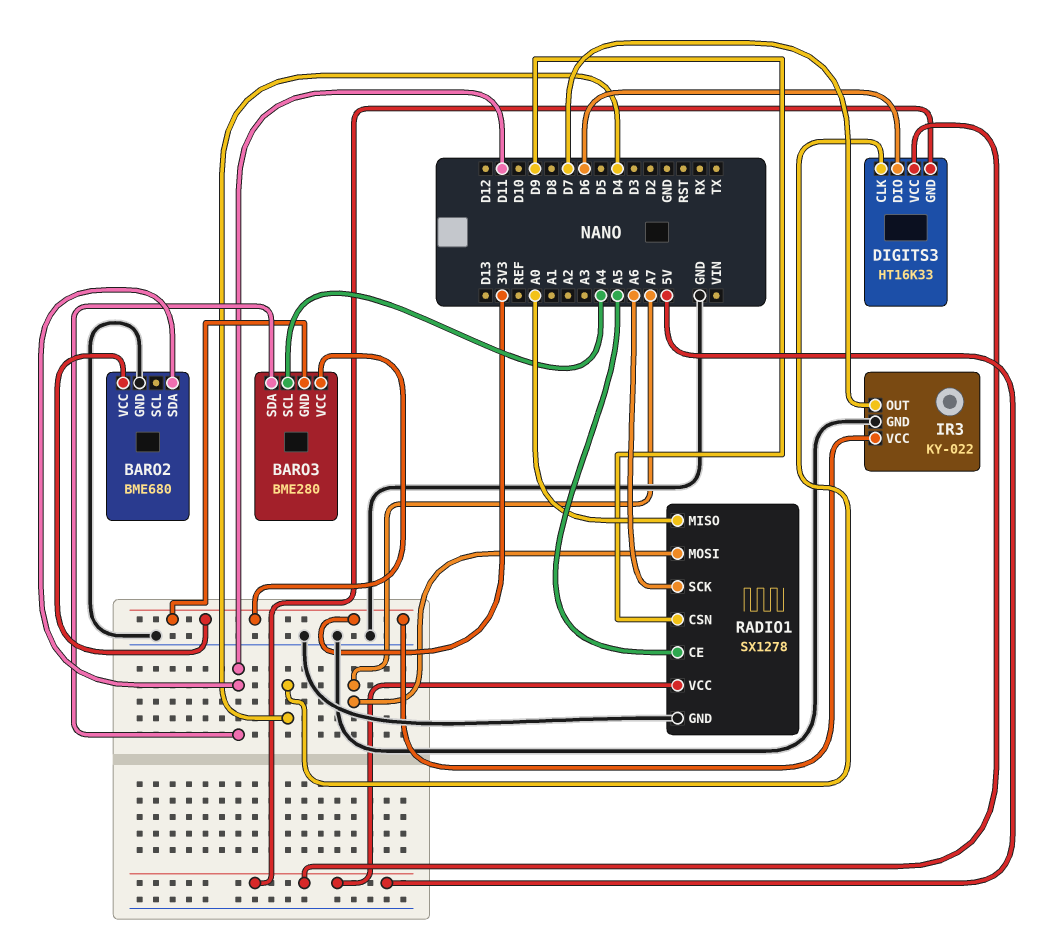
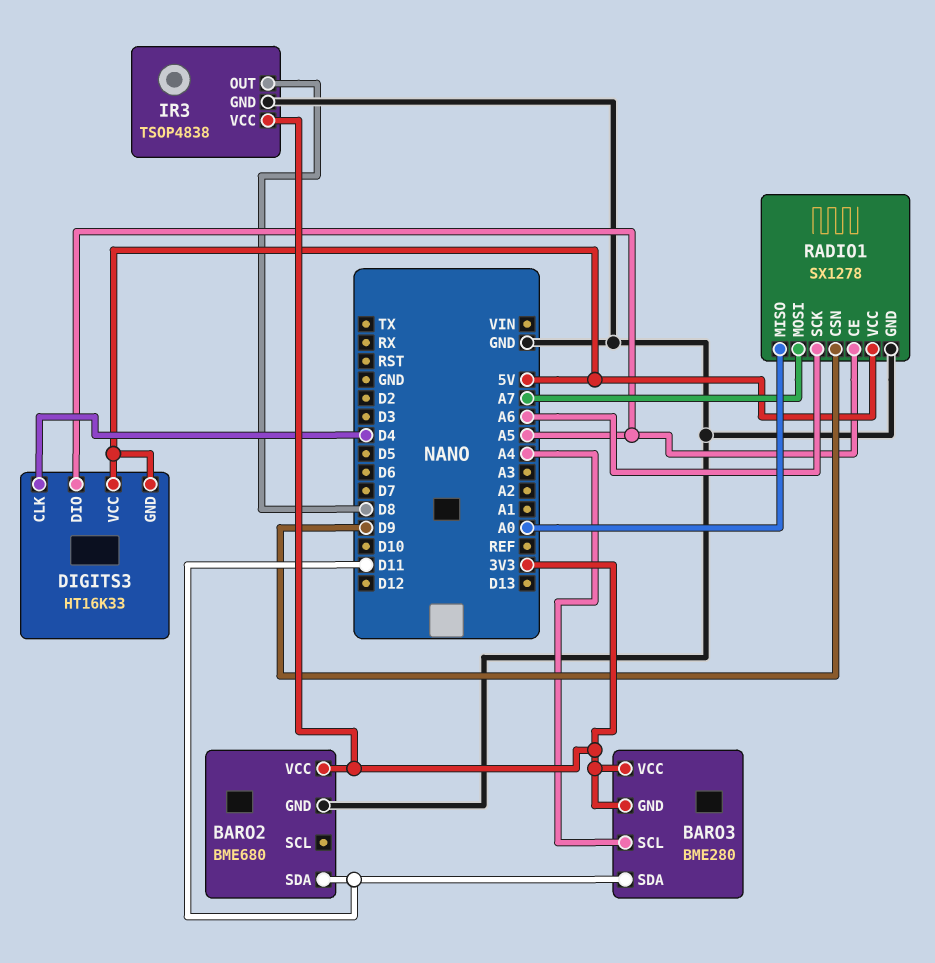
DIGITS3 pin DIO: D6 -> A5
IR3: KY-022 -> TSOP4838
IR3 pin OUT: D7 -> D8

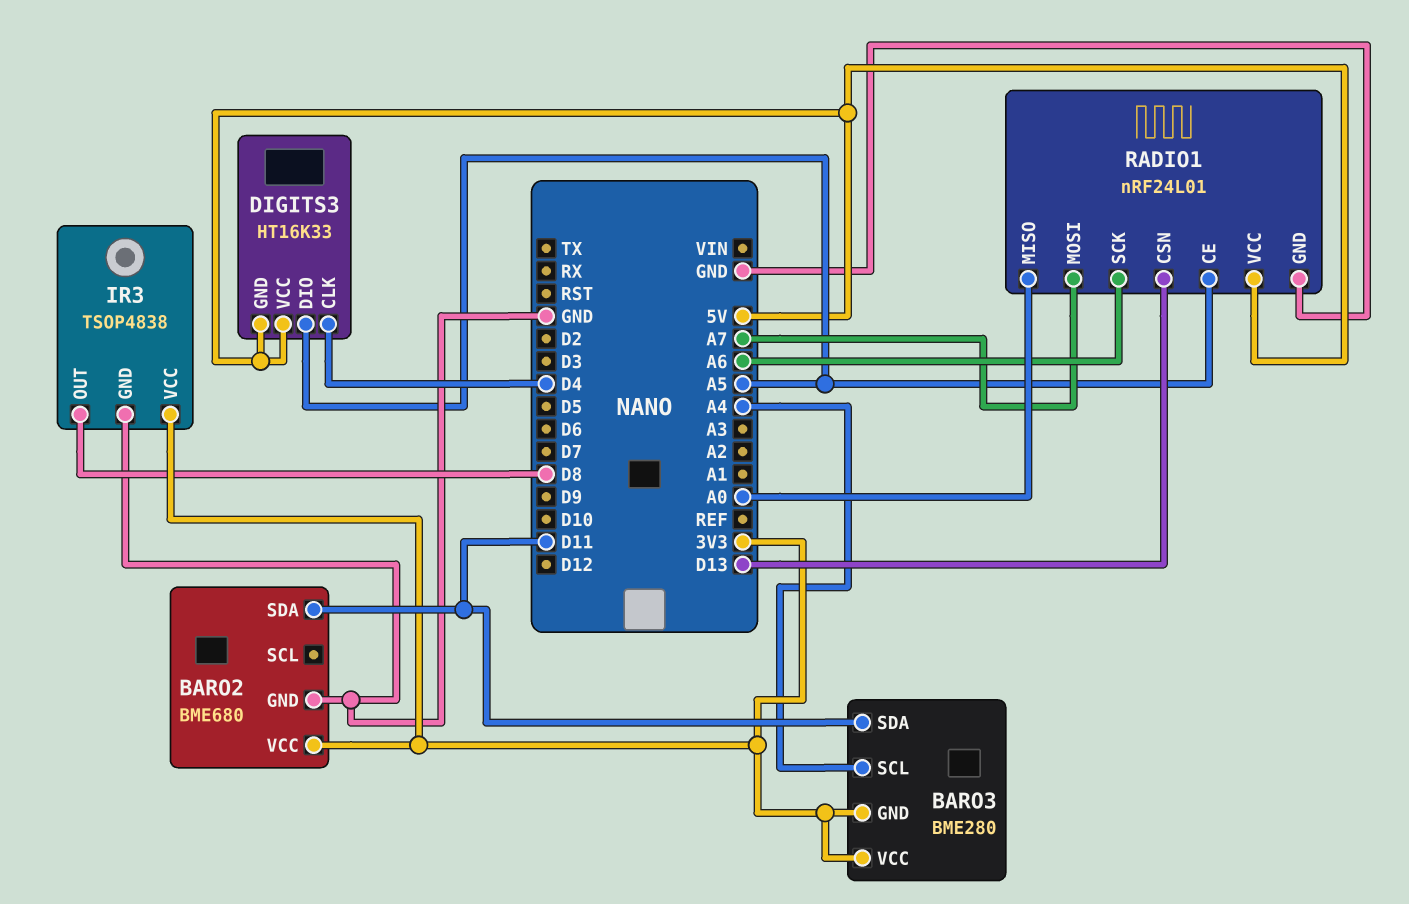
RADIO1: SX1278 -> nRF24L01
RADIO1 pin CSN: D9 -> D13

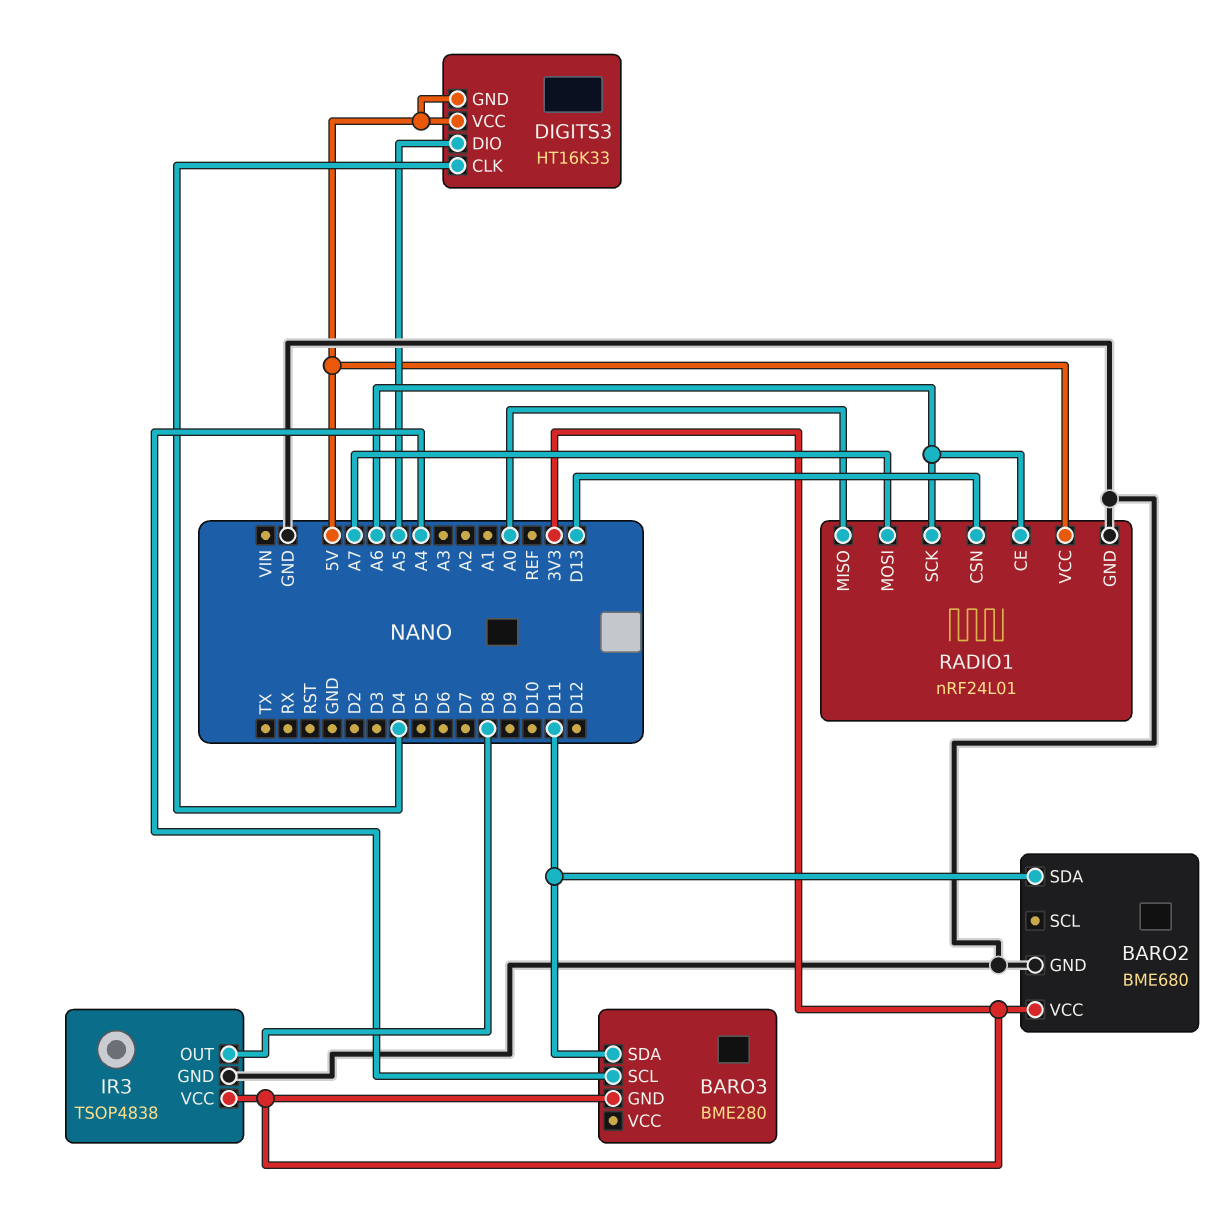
BARO3 pin VCC: 3V3 -> none
RADIO1 pin CE: A5 -> A6

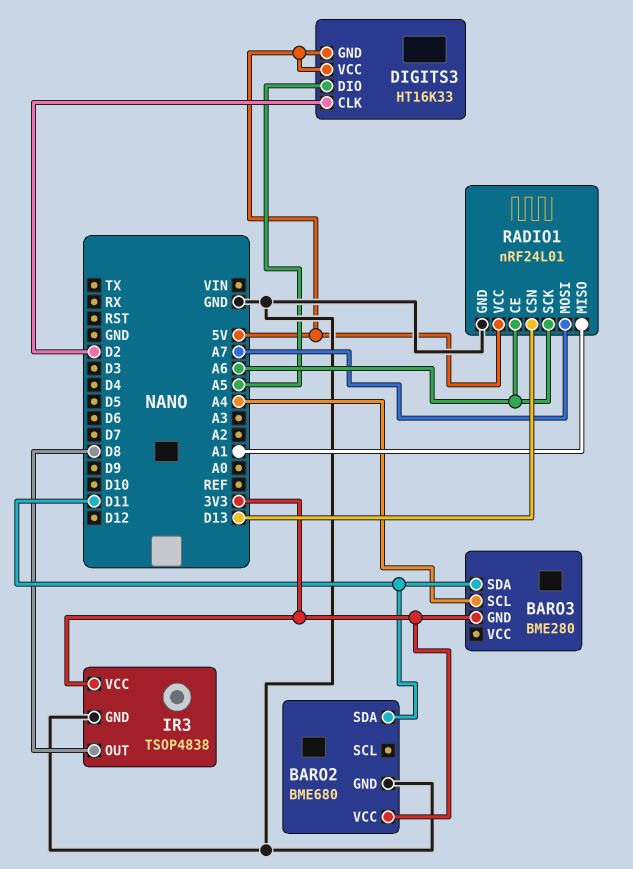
DIGITS3 pin CLK: D4 -> D2
RADIO1 pin MISO: A0 -> A1

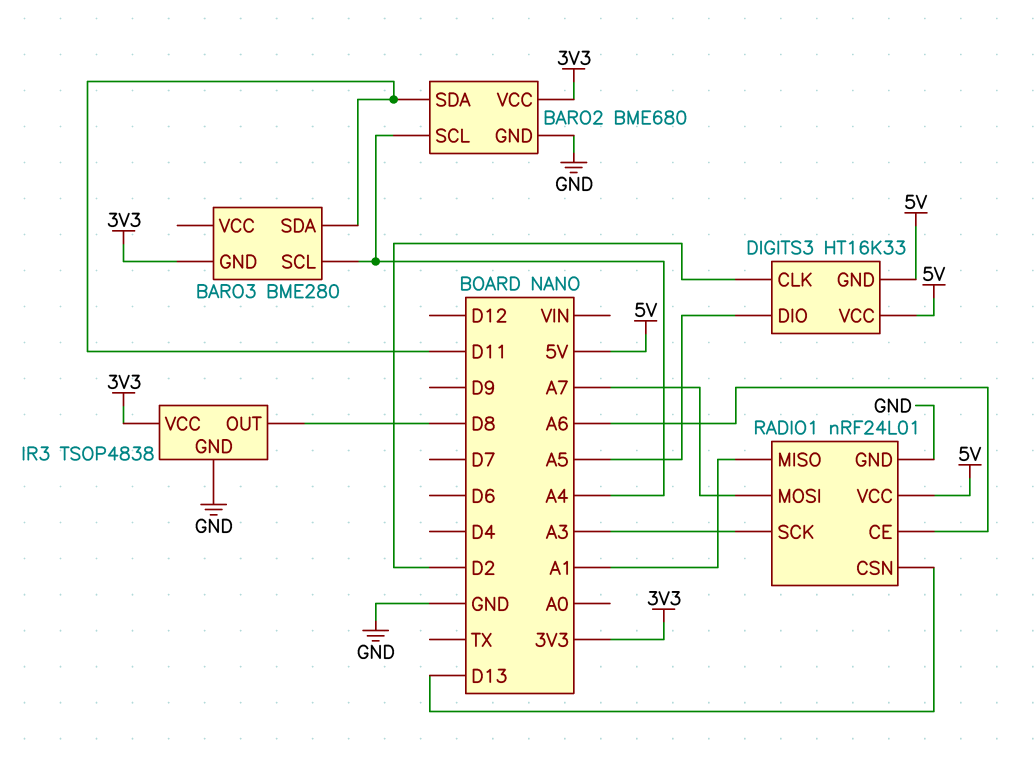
BARO2 pin SCL: none -> A4
RADIO1 pin SCK: A6 -> A3

